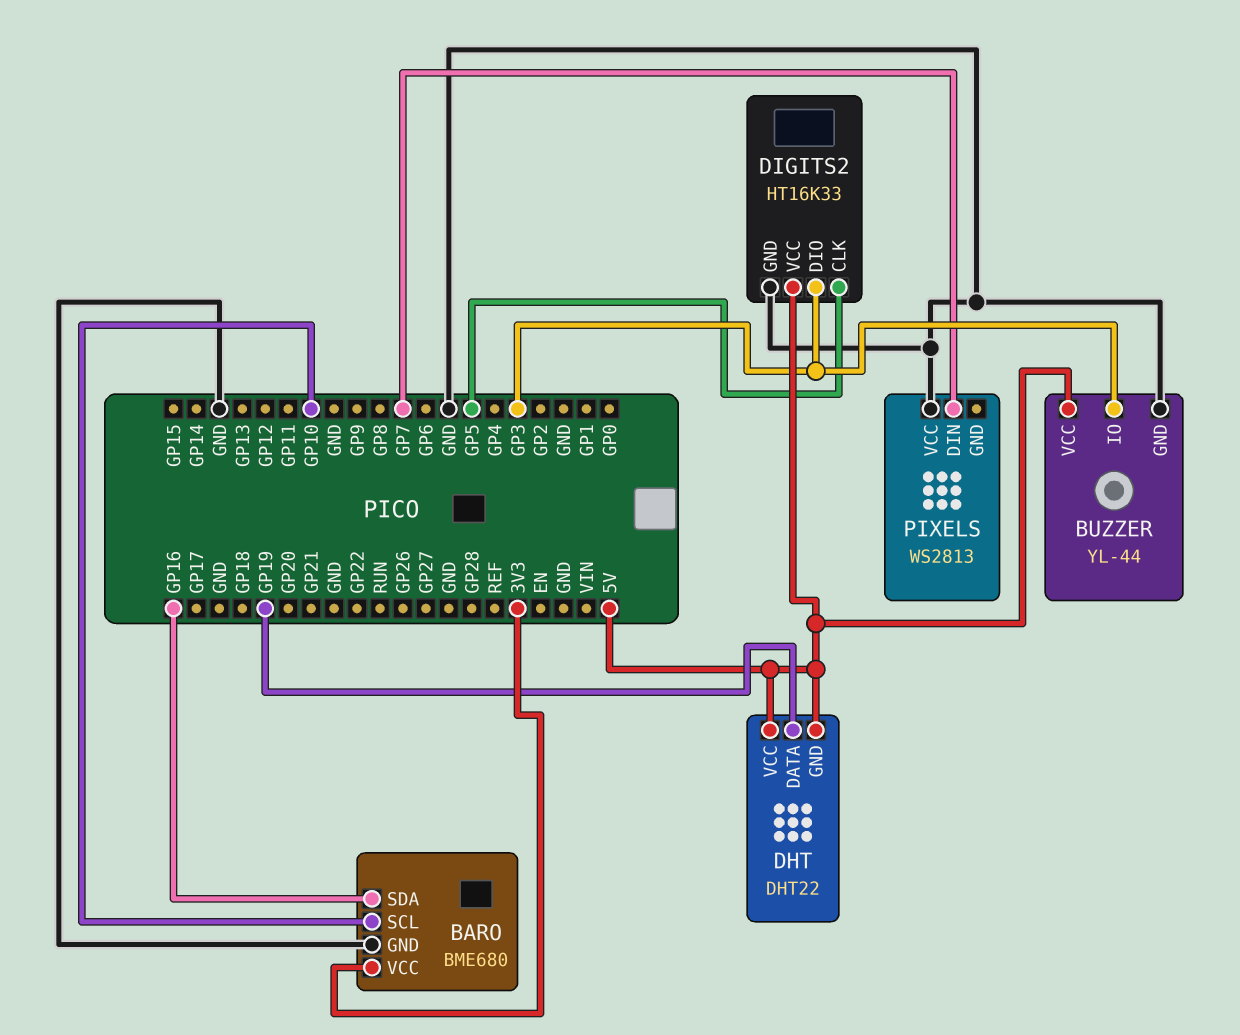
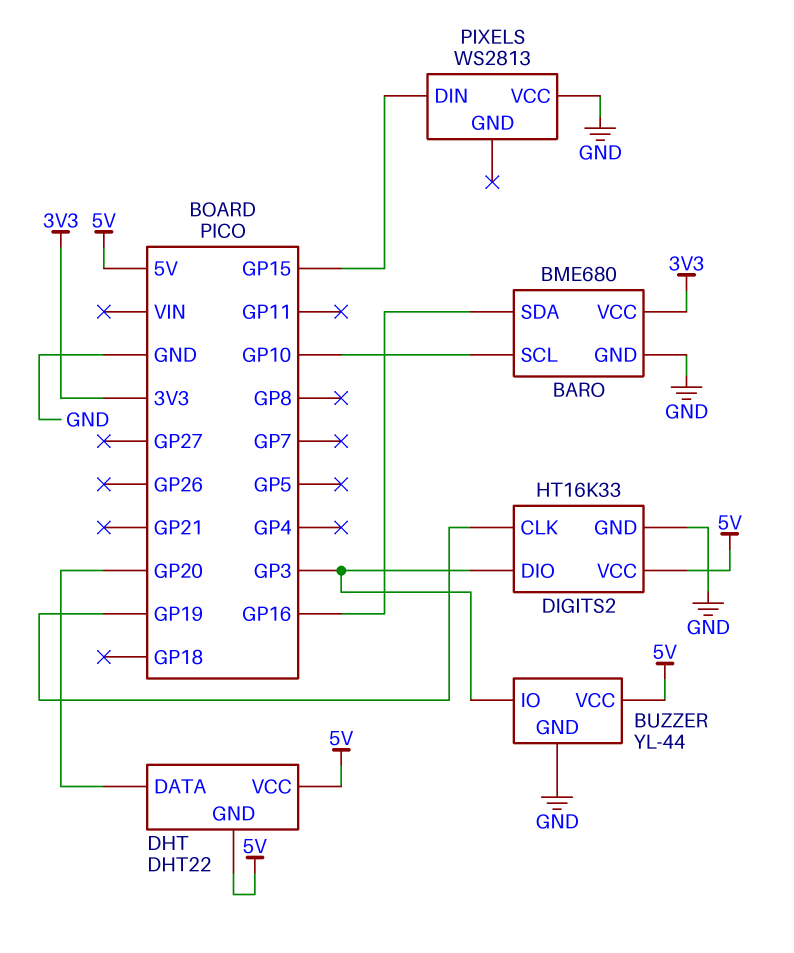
DHT pin DATA: GP19 -> GP20
DIGITS2 pin CLK: GP5 -> GP19
PIXELS pin DIN: GP7 -> GP15

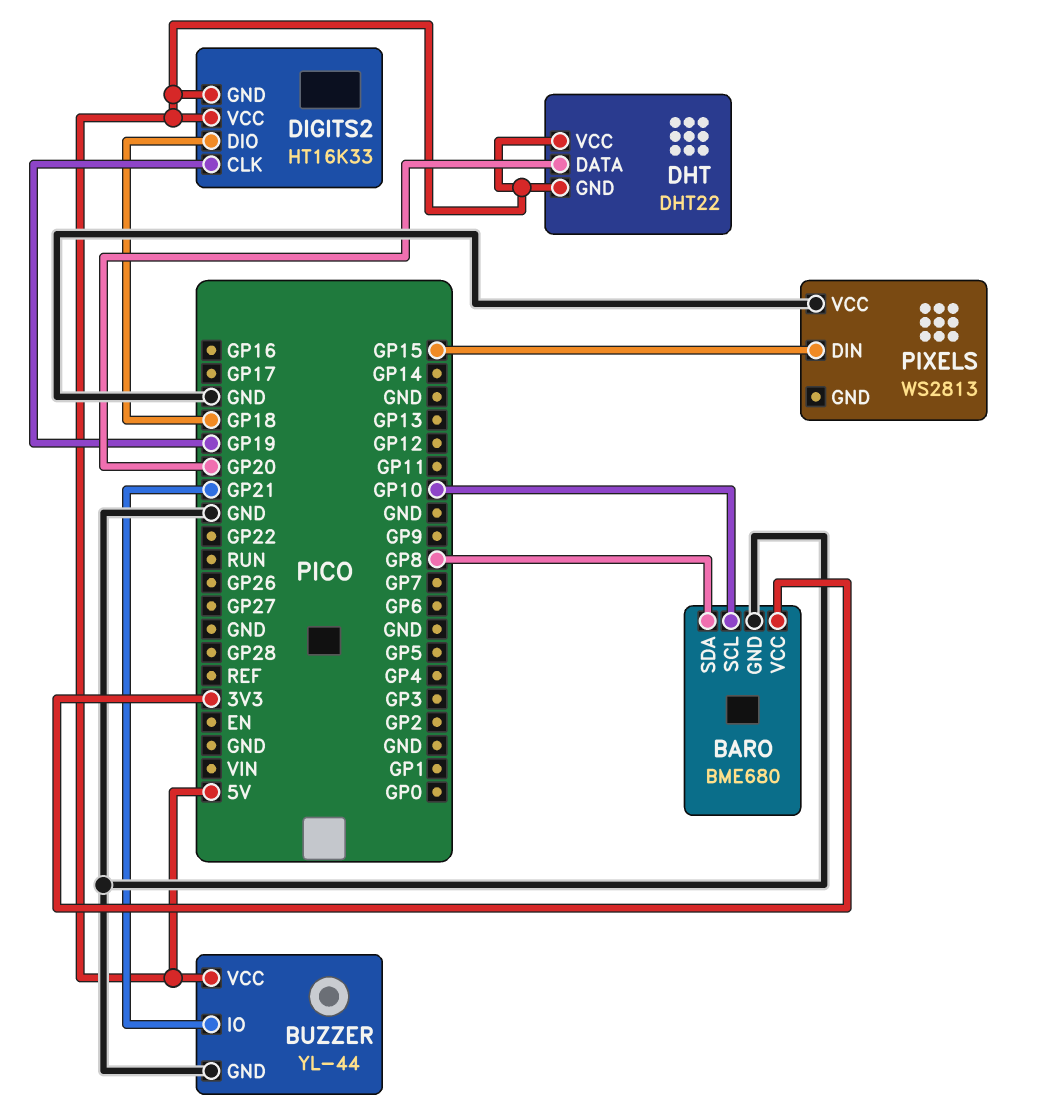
BARO pin SDA: GP16 -> GP8
BUZZER pin IO: GP3 -> GP21
DIGITS2 pin DIO: GP3 -> GP18
DIGITS2 pin GND: GND -> 5V

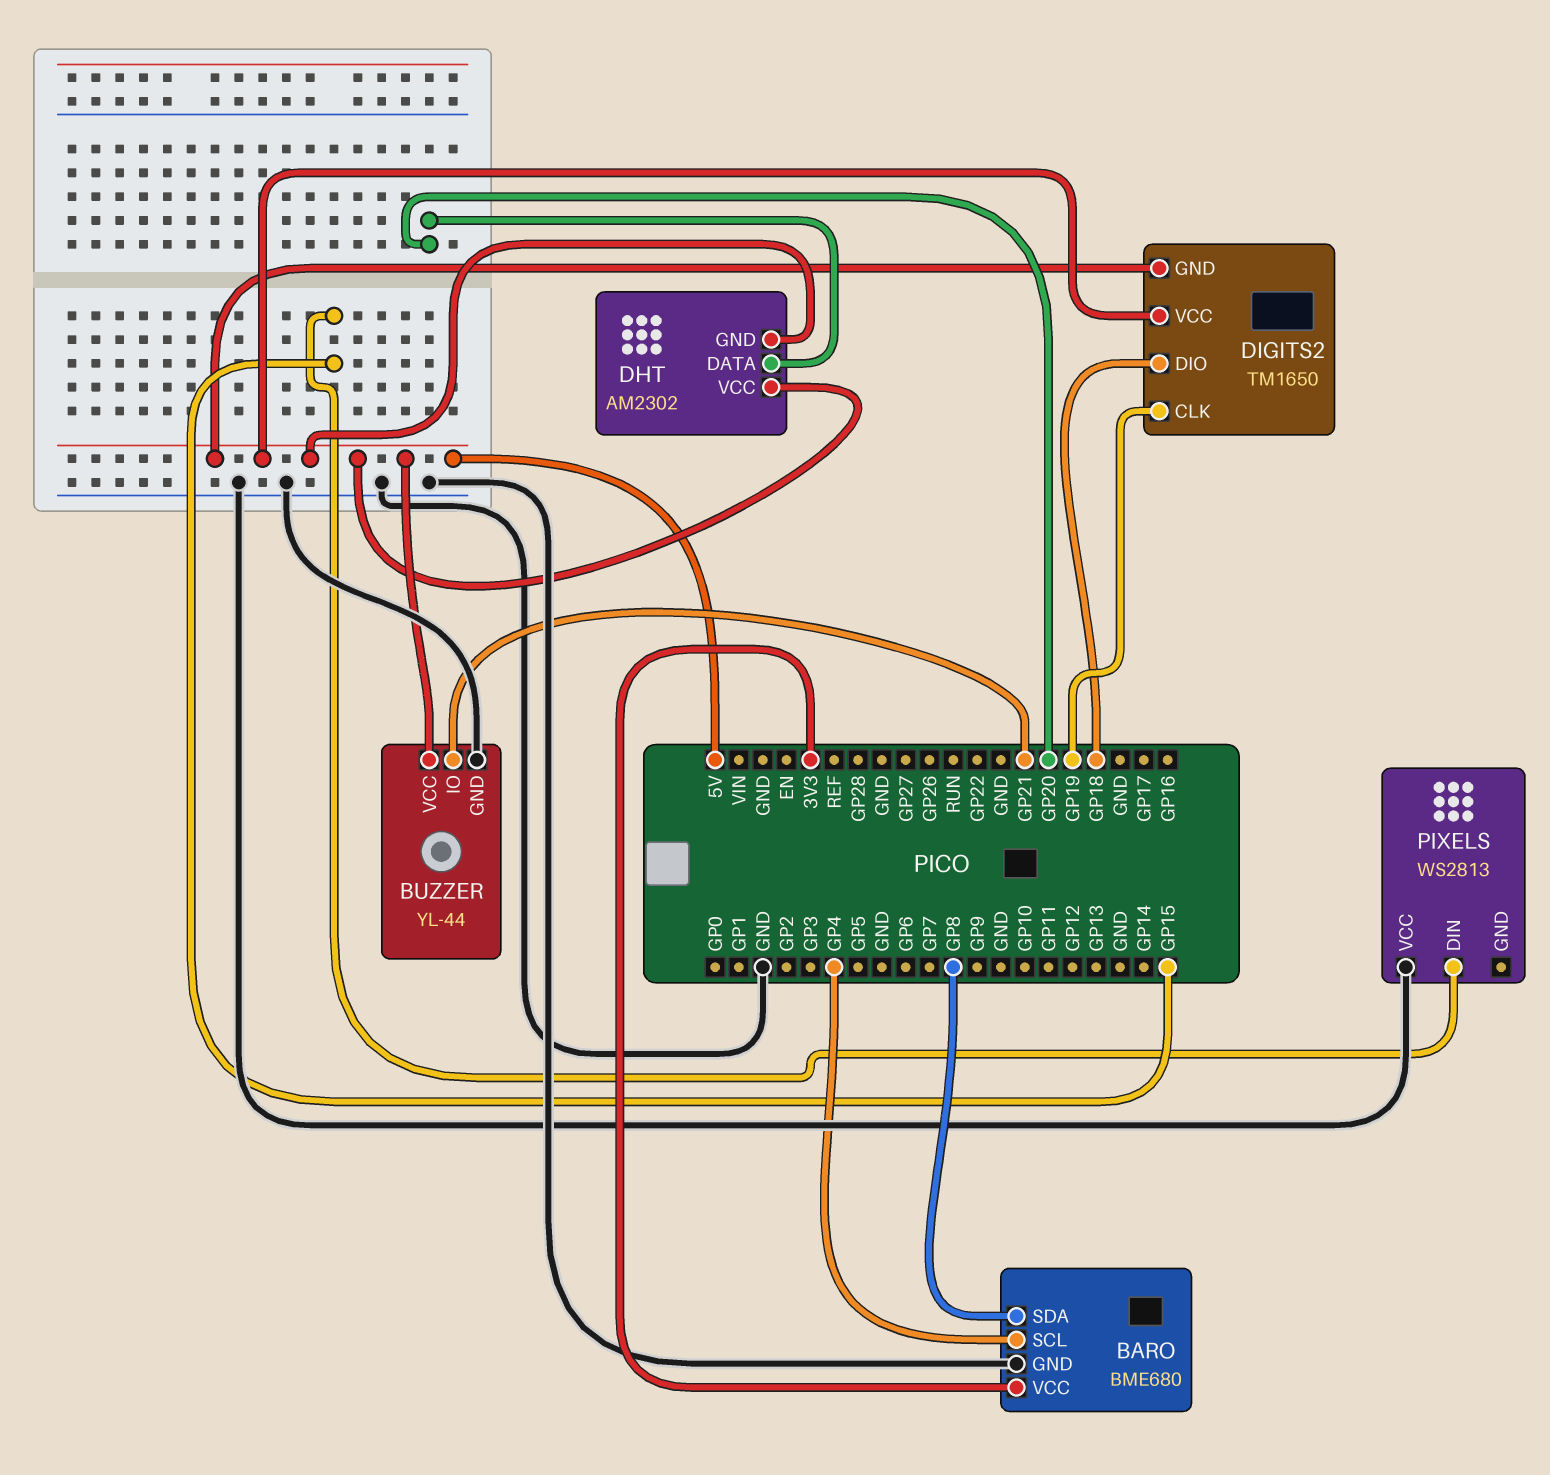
BARO pin SCL: GP10 -> GP4
DHT: DHT22 -> AM2302
DIGITS2: HT16K33 -> TM1650

